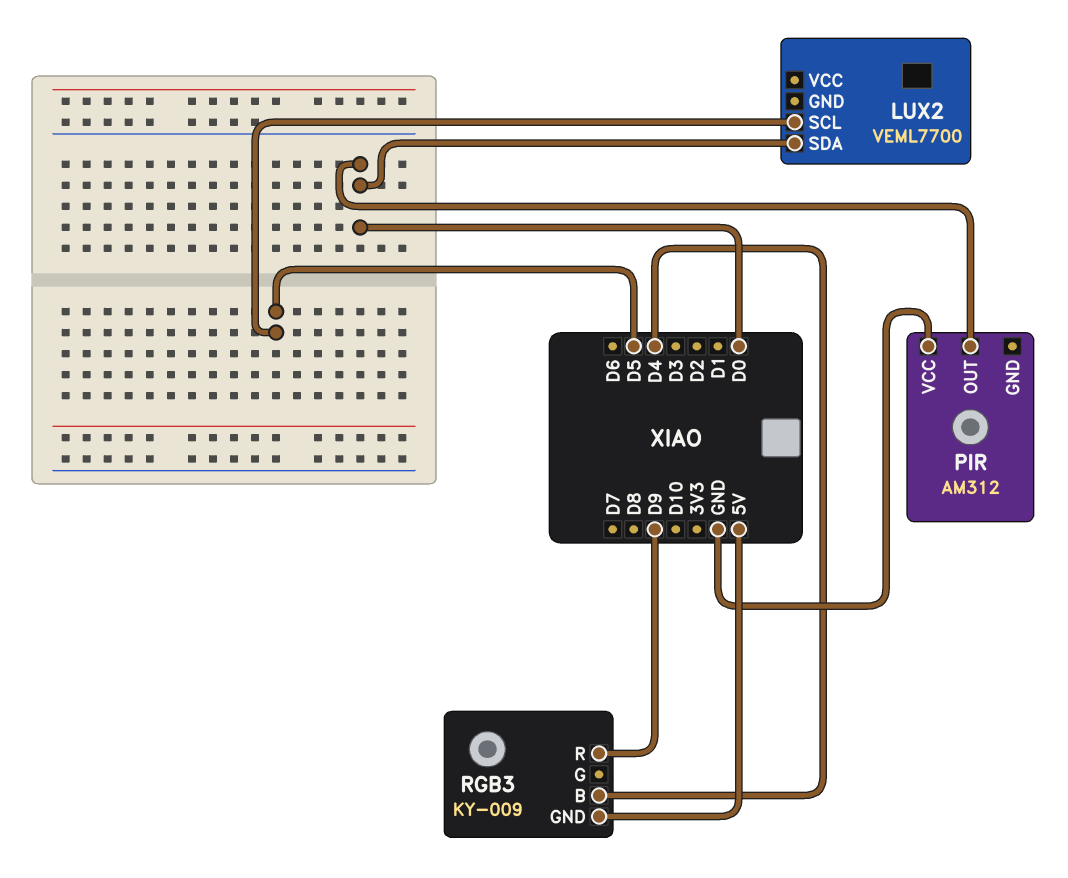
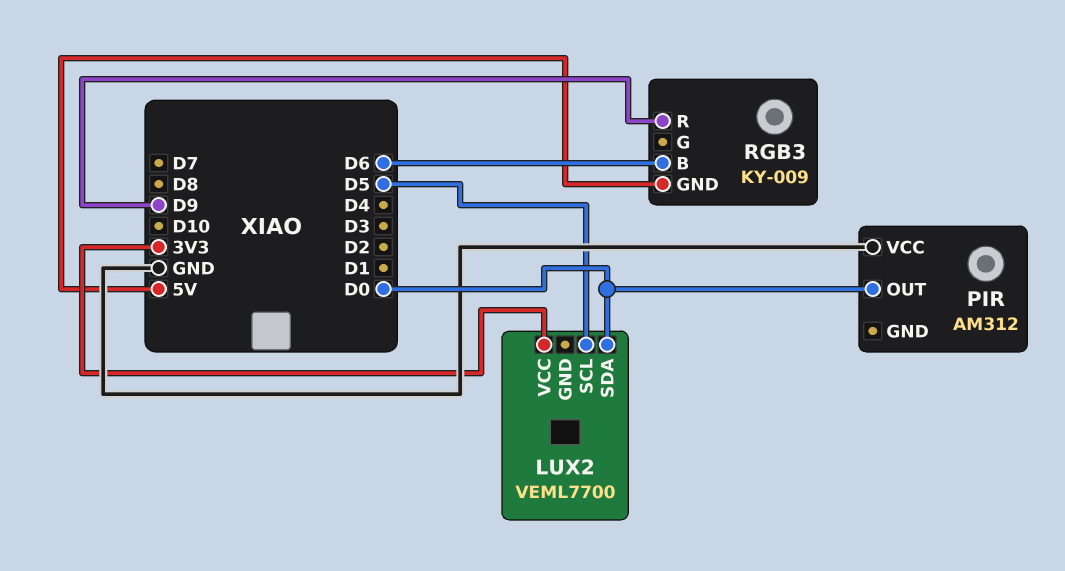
LUX2 pin VCC: none -> 3V3
RGB3 pin B: D4 -> D6

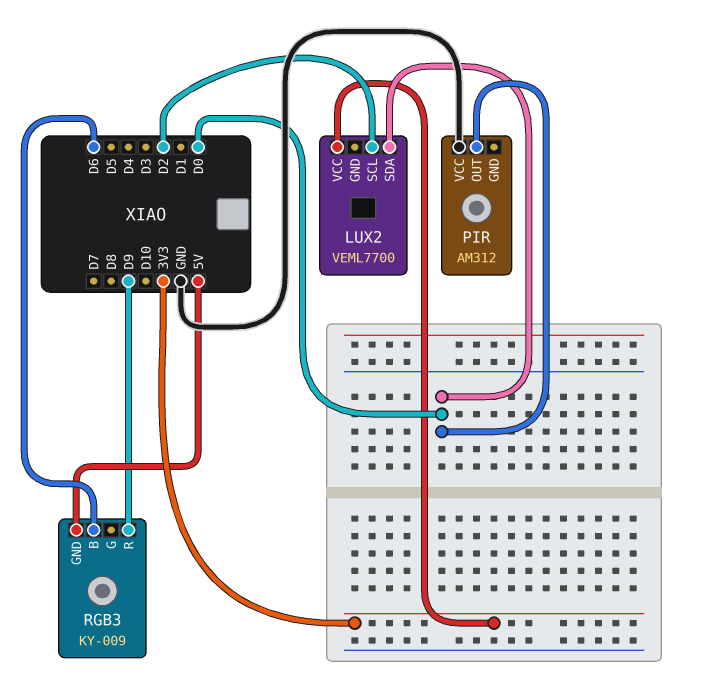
LUX2 pin SCL: D5 -> D2

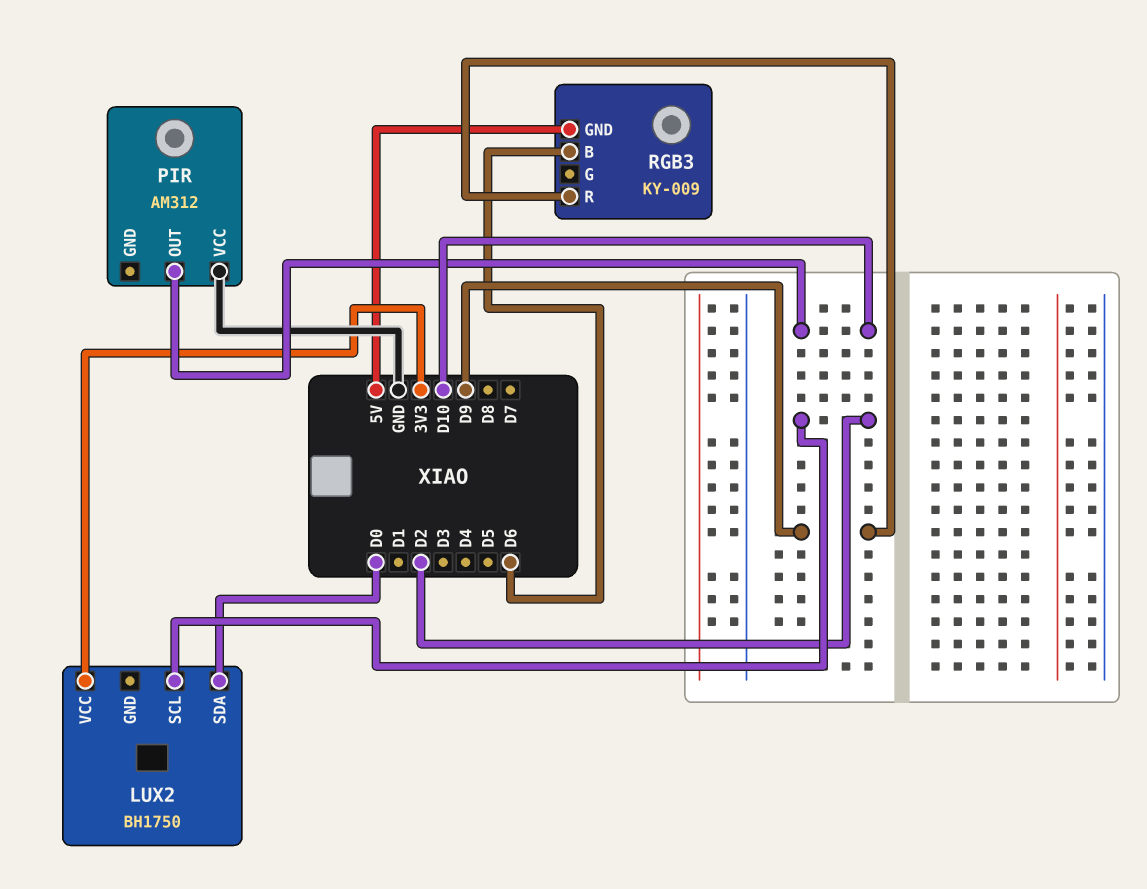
LUX2: VEML7700 -> BH1750
PIR pin OUT: D0 -> D10

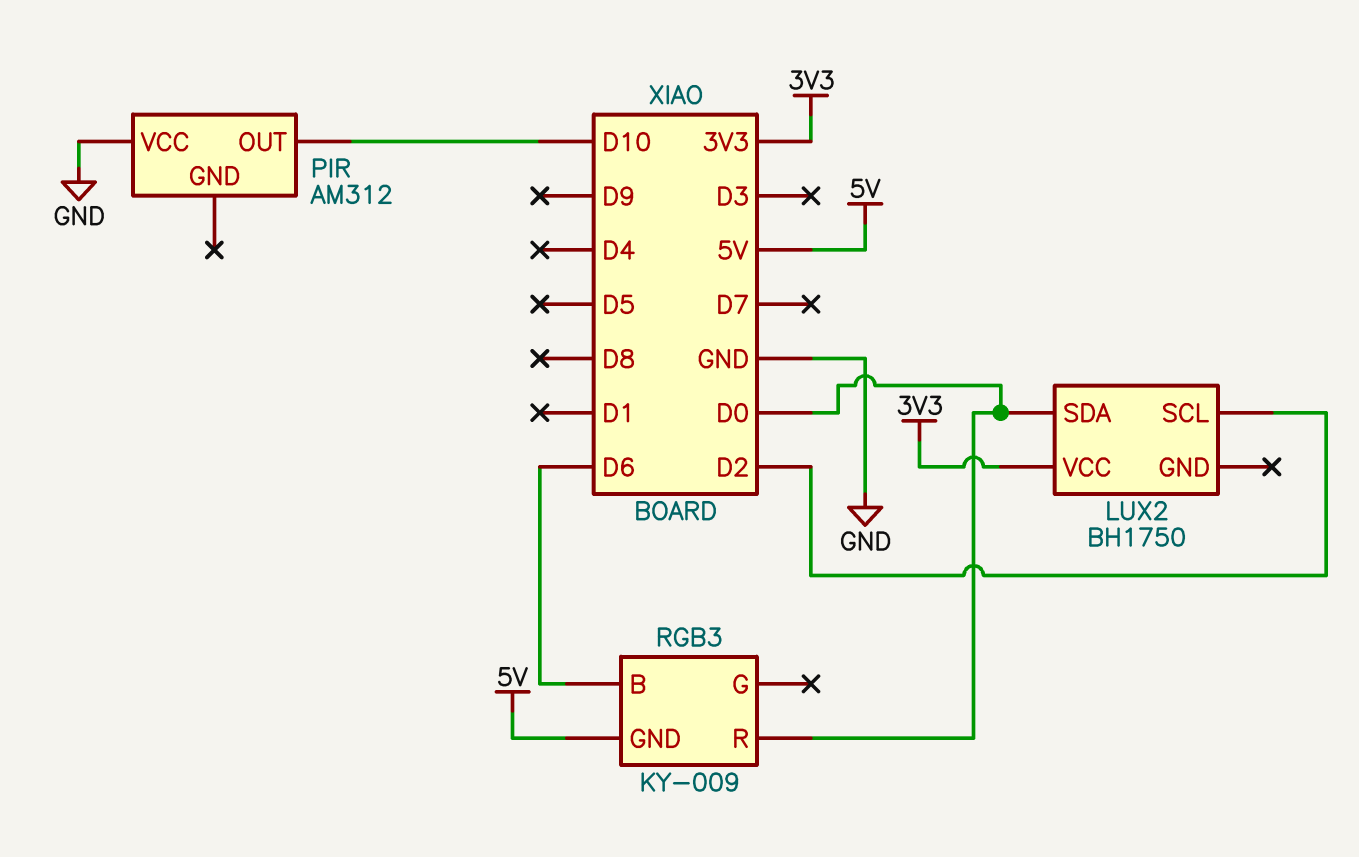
RGB3 pin R: D9 -> D0

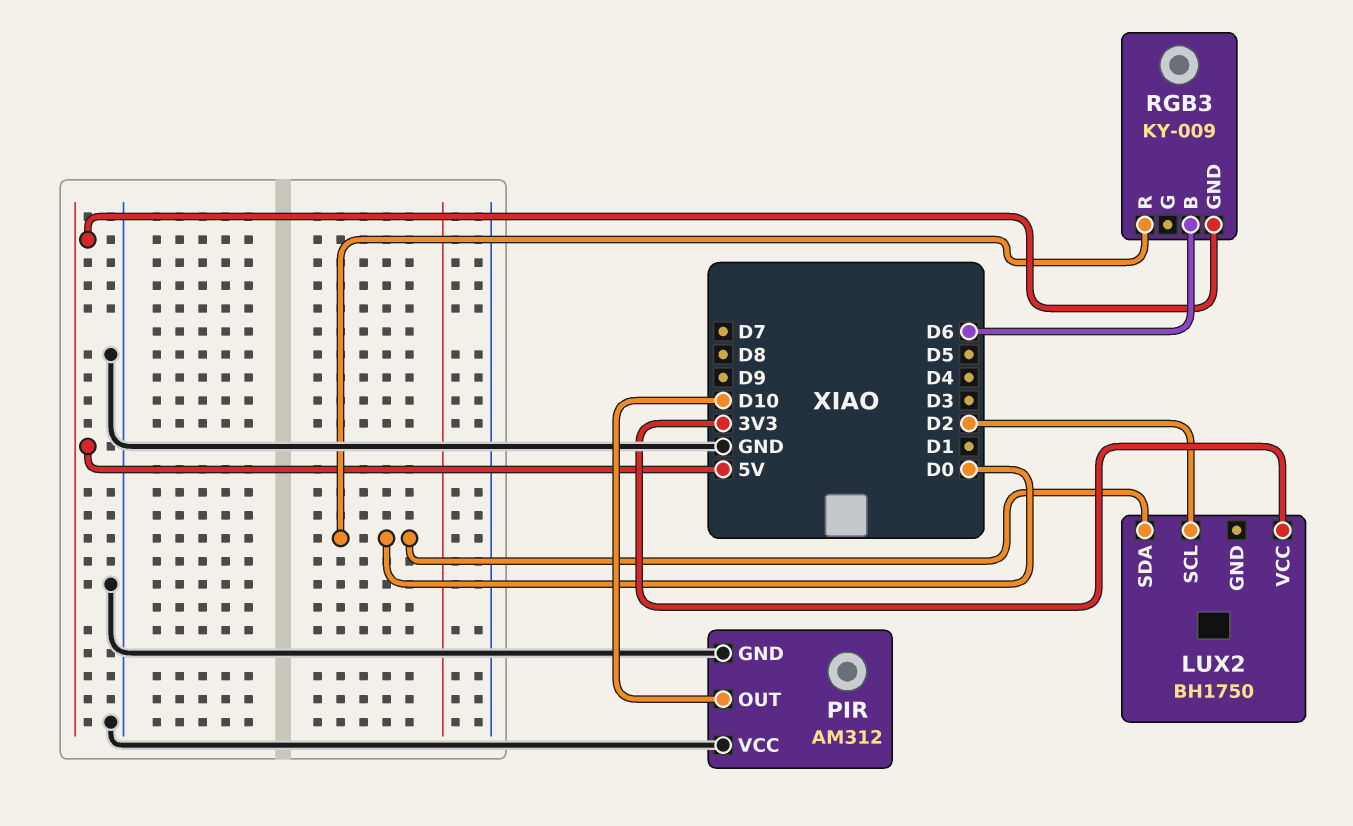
PIR pin GND: none -> GND

